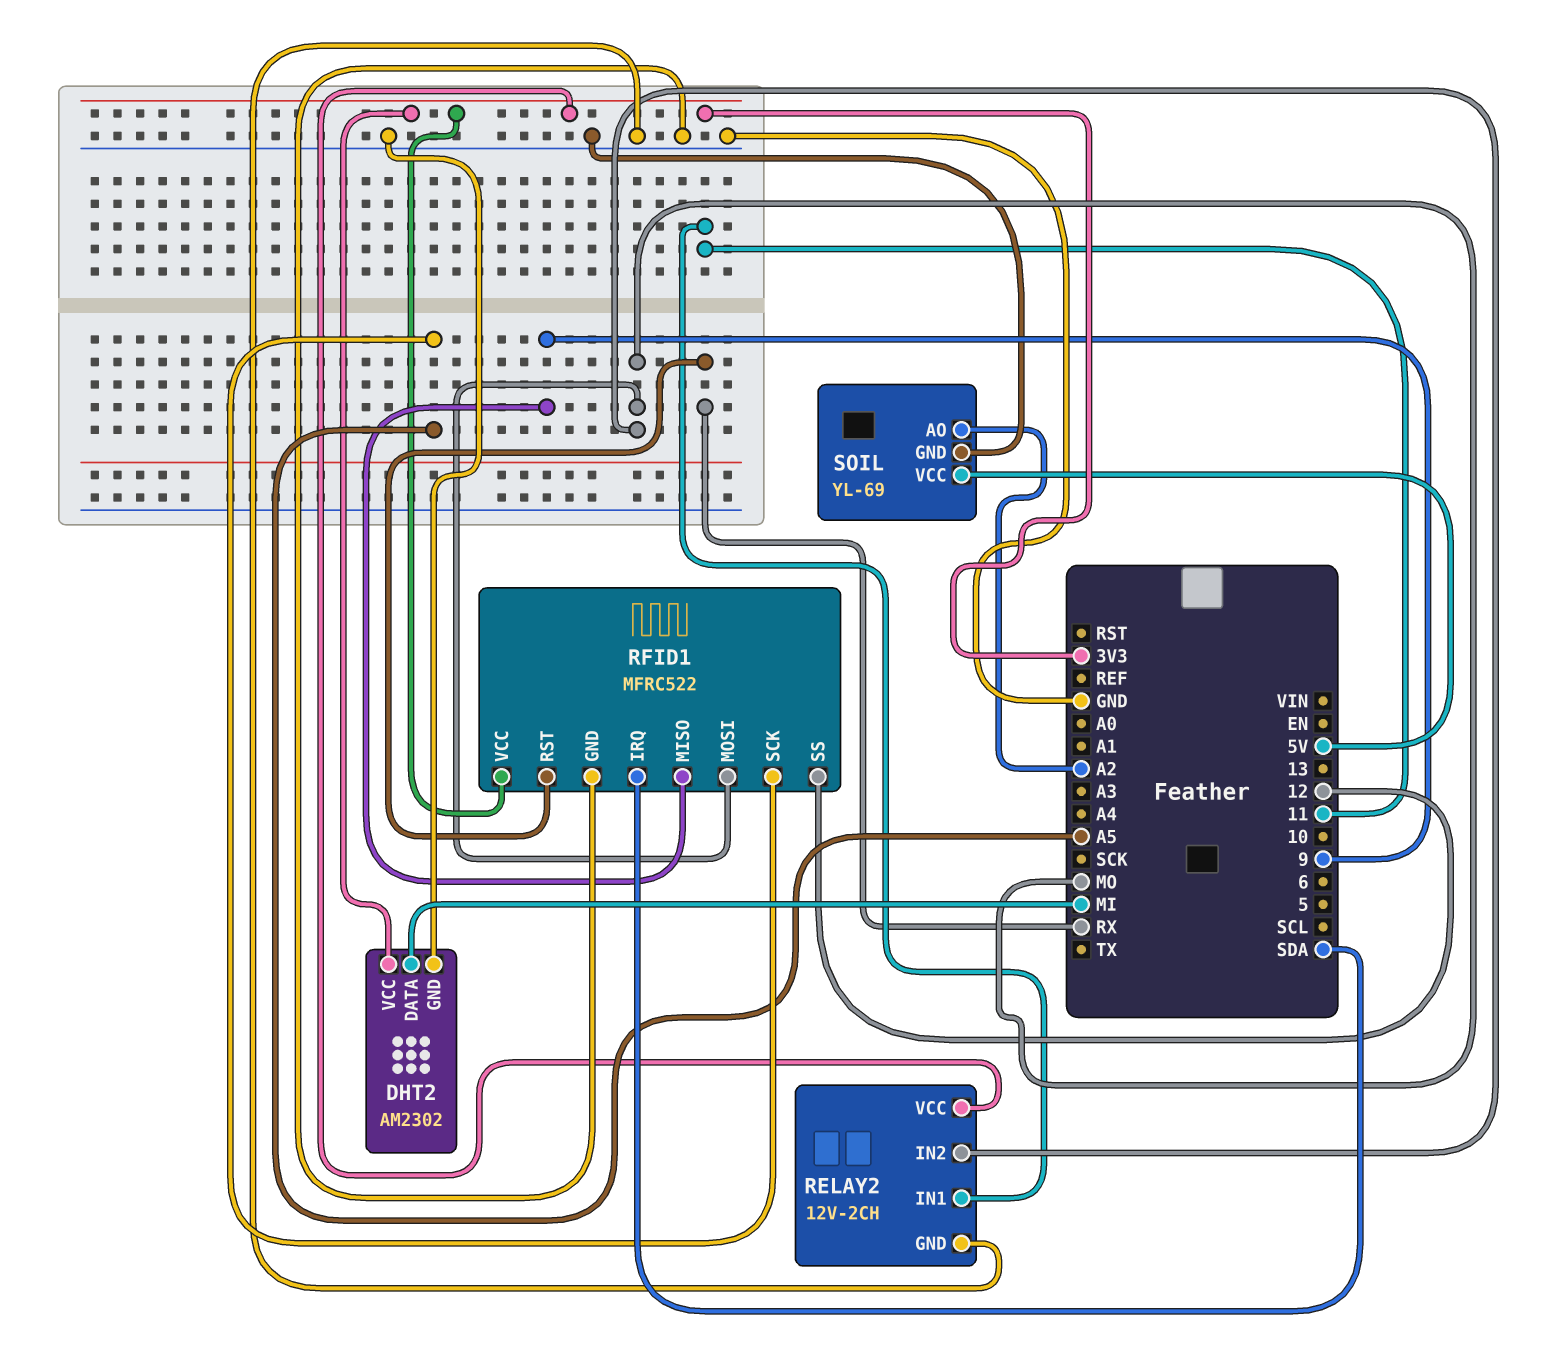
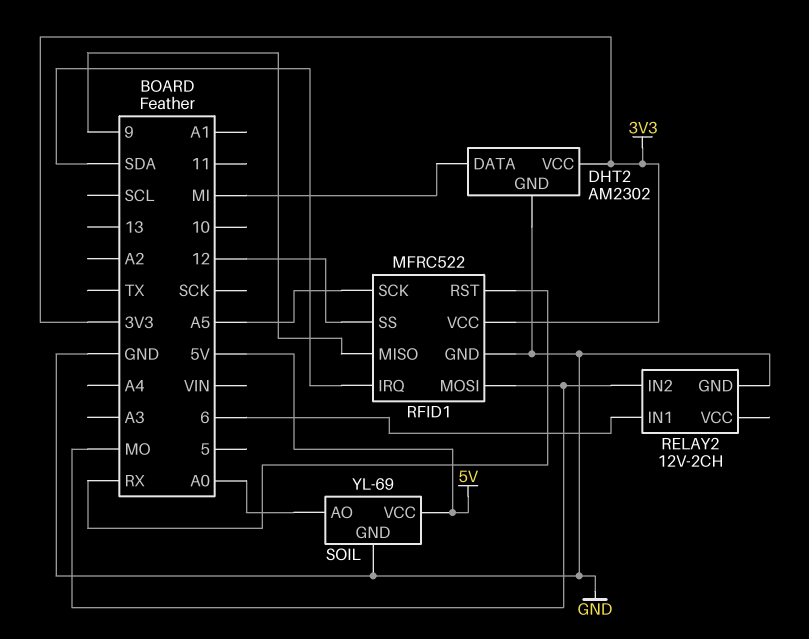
RELAY2 pin IN1: 11 -> 6
RELAY2 pin VCC: 3V3 -> none
SOIL pin AO: A2 -> A0

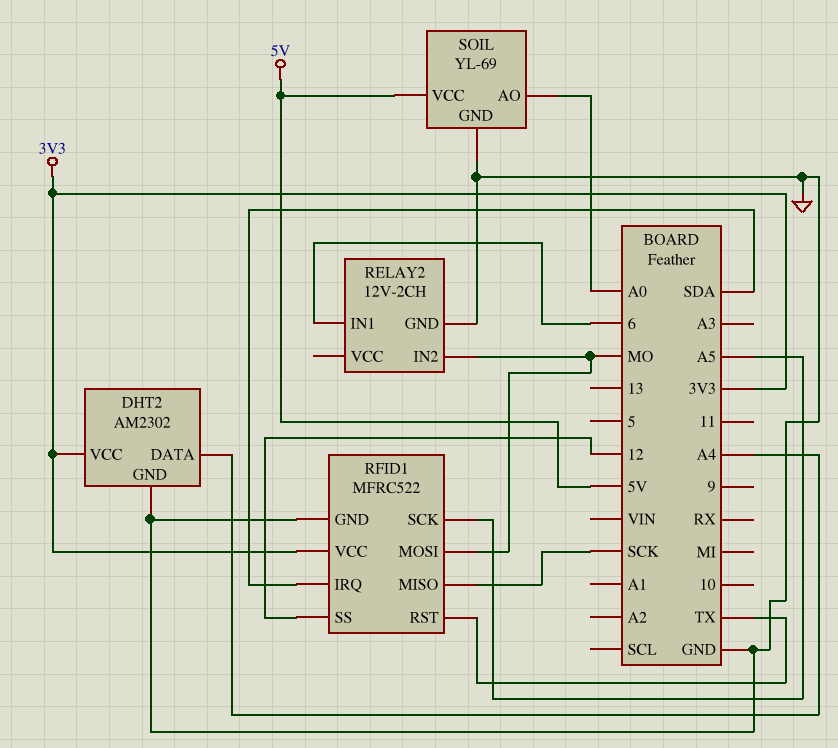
DHT2 pin DATA: MI -> A4
RFID1 pin MISO: 9 -> SCK
RFID1 pin RST: RX -> TX

